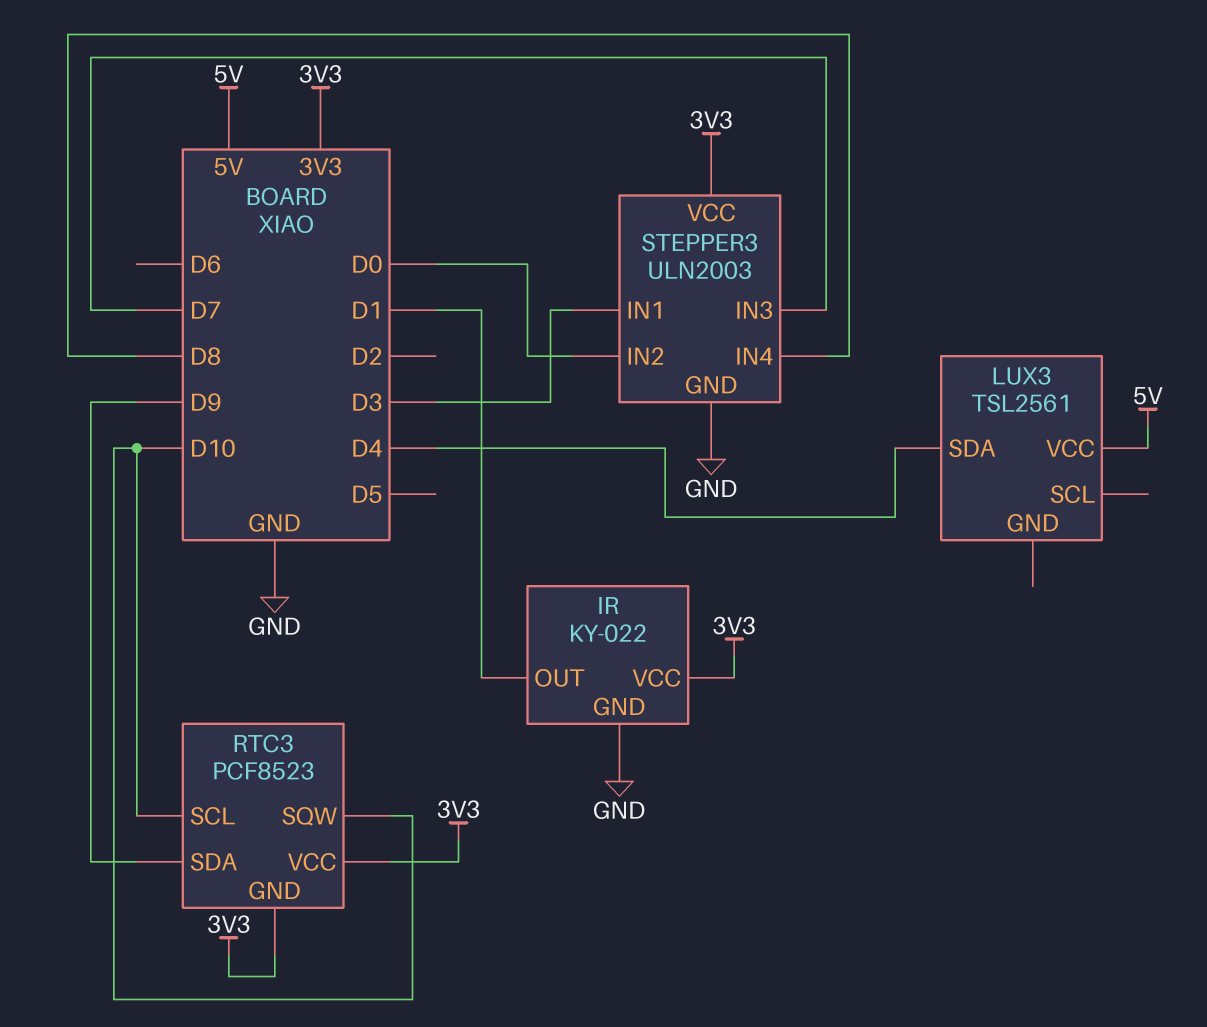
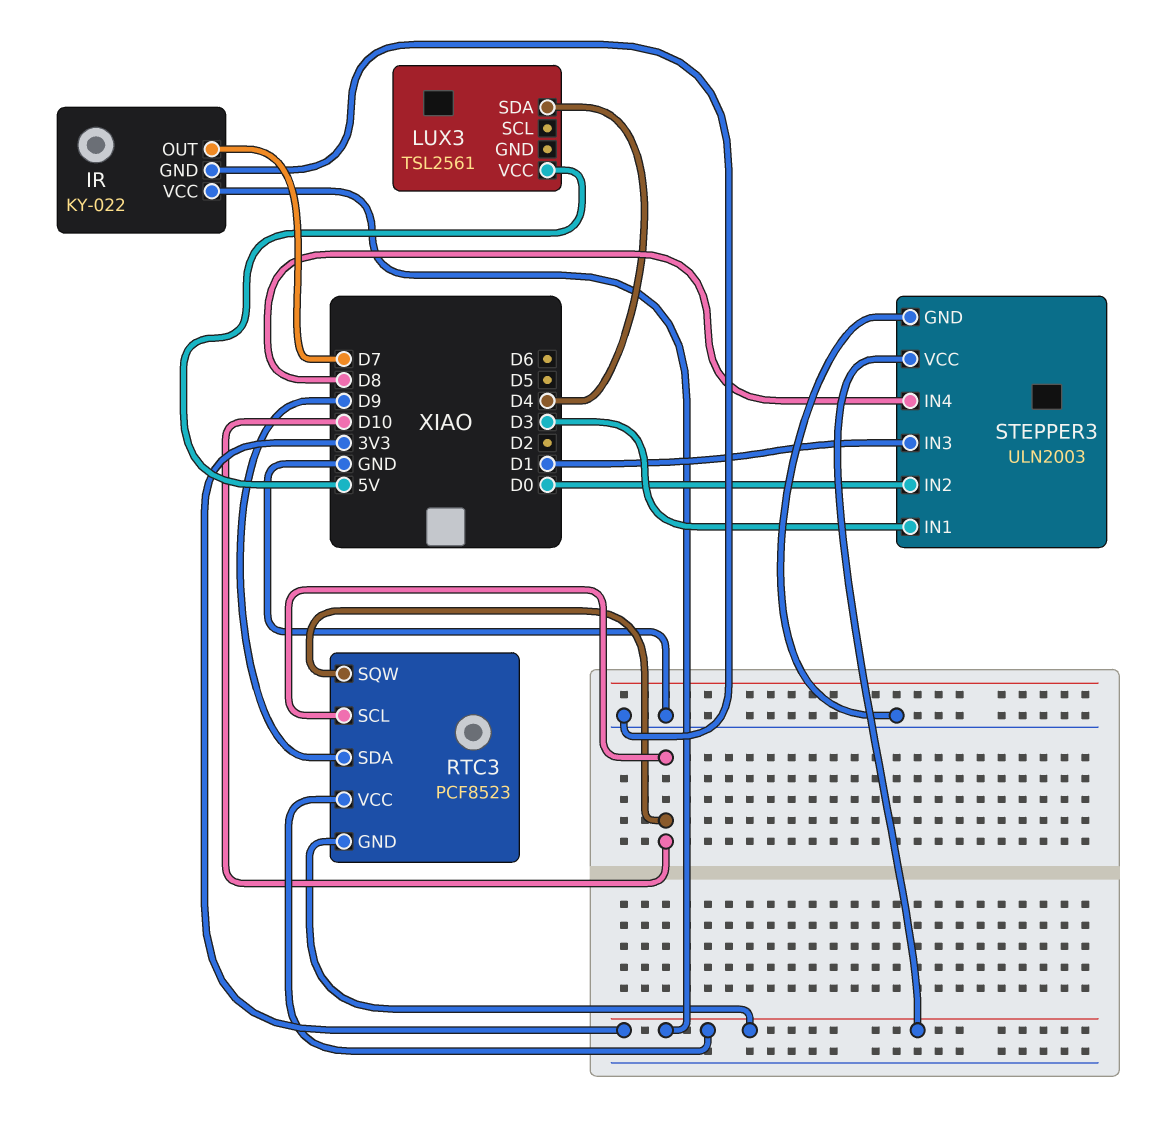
IR pin OUT: D1 -> D7
STEPPER3 pin IN3: D7 -> D1

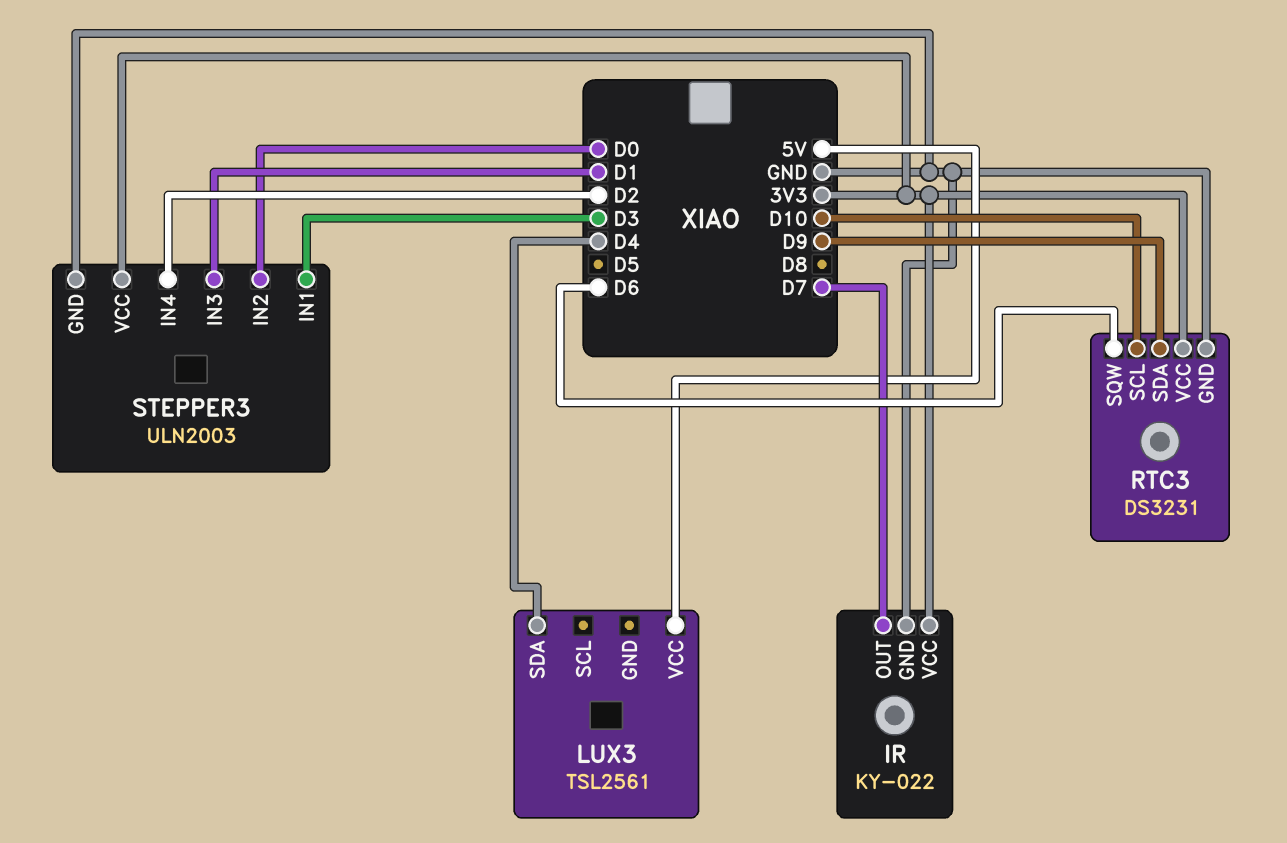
RTC3: PCF8523 -> DS3231
RTC3 pin GND: 3V3 -> GND
RTC3 pin SQW: D10 -> D6
STEPPER3 pin IN4: D8 -> D2

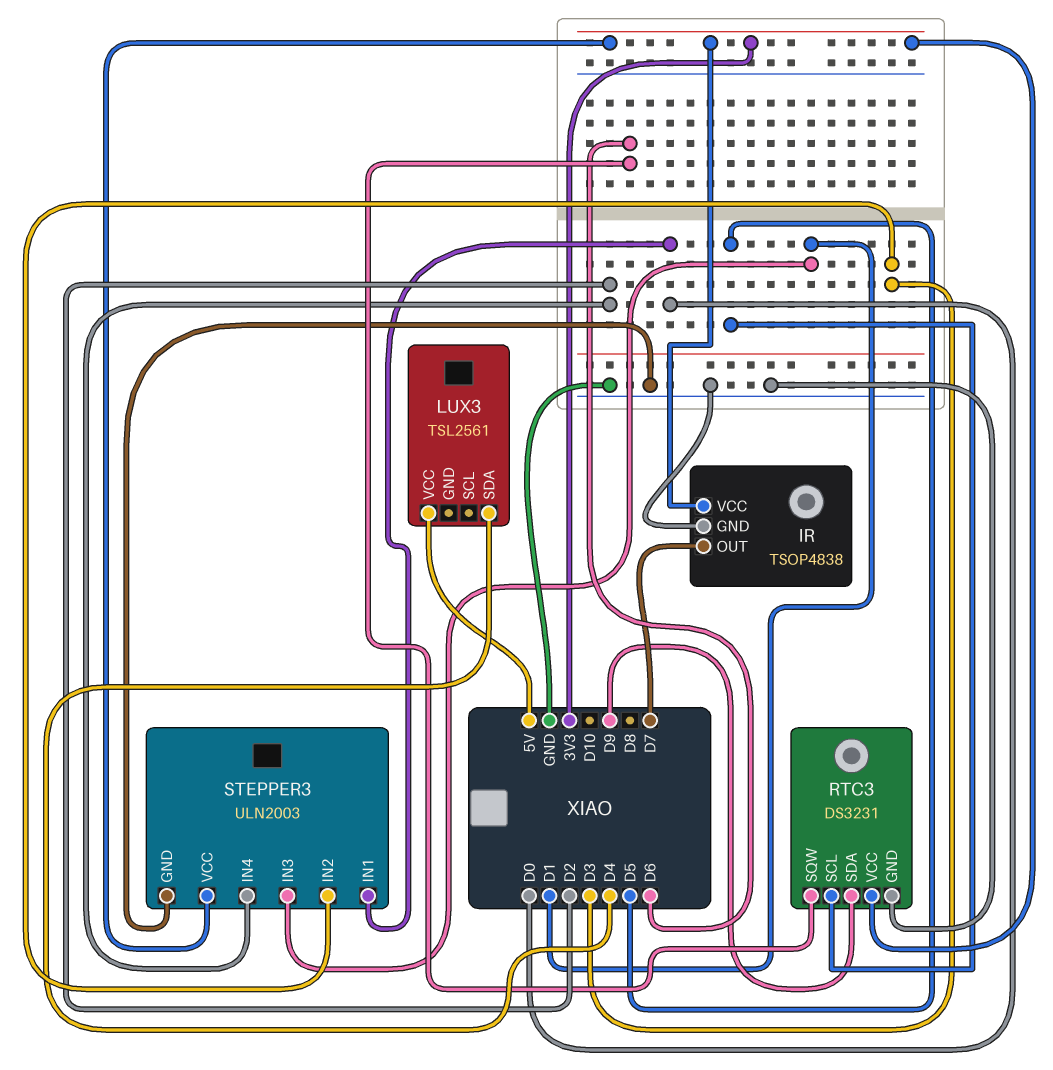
IR: KY-022 -> TSOP4838
RTC3 pin SCL: D10 -> D5
STEPPER3 pin IN1: D3 -> D0
STEPPER3 pin IN2: D0 -> D3

